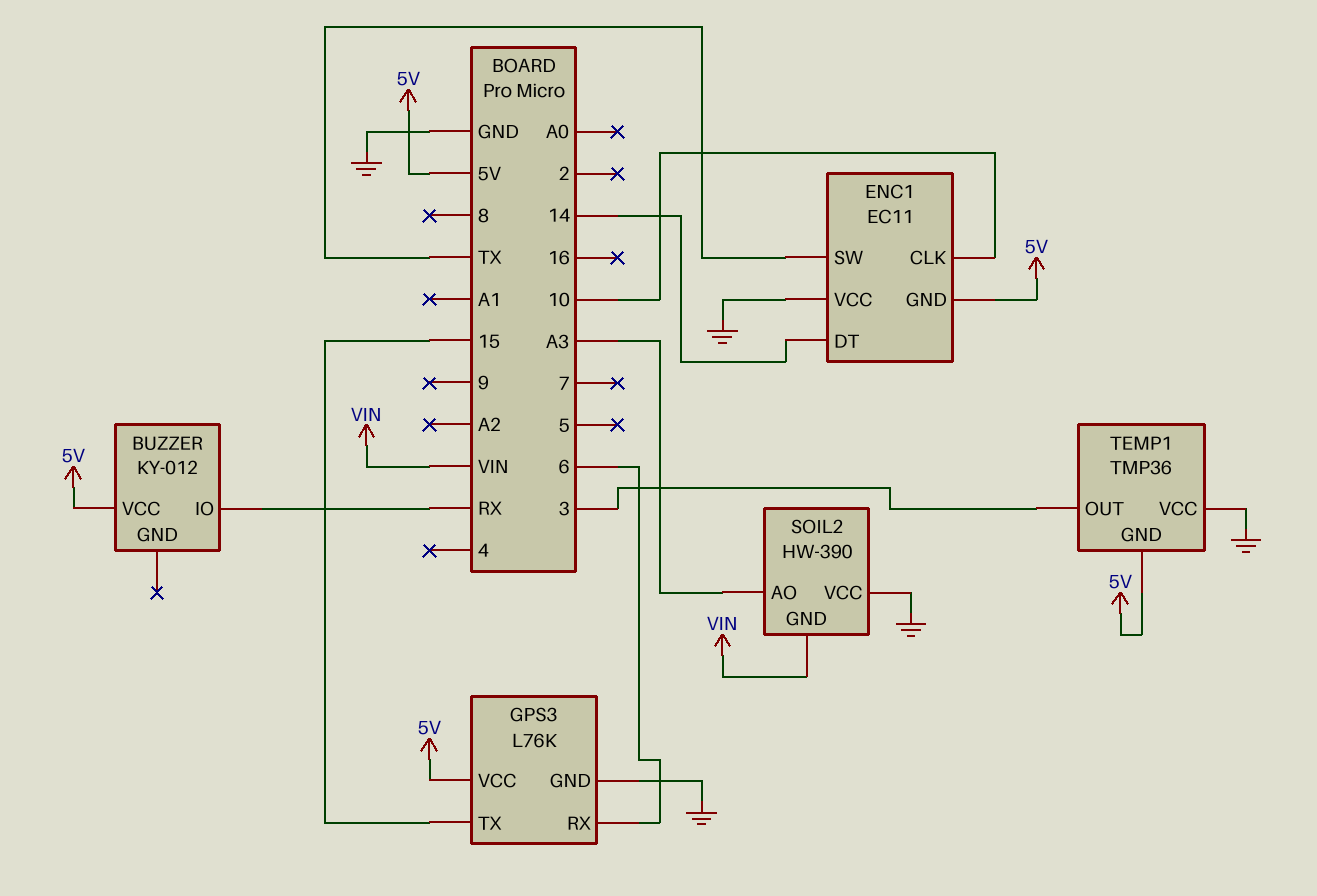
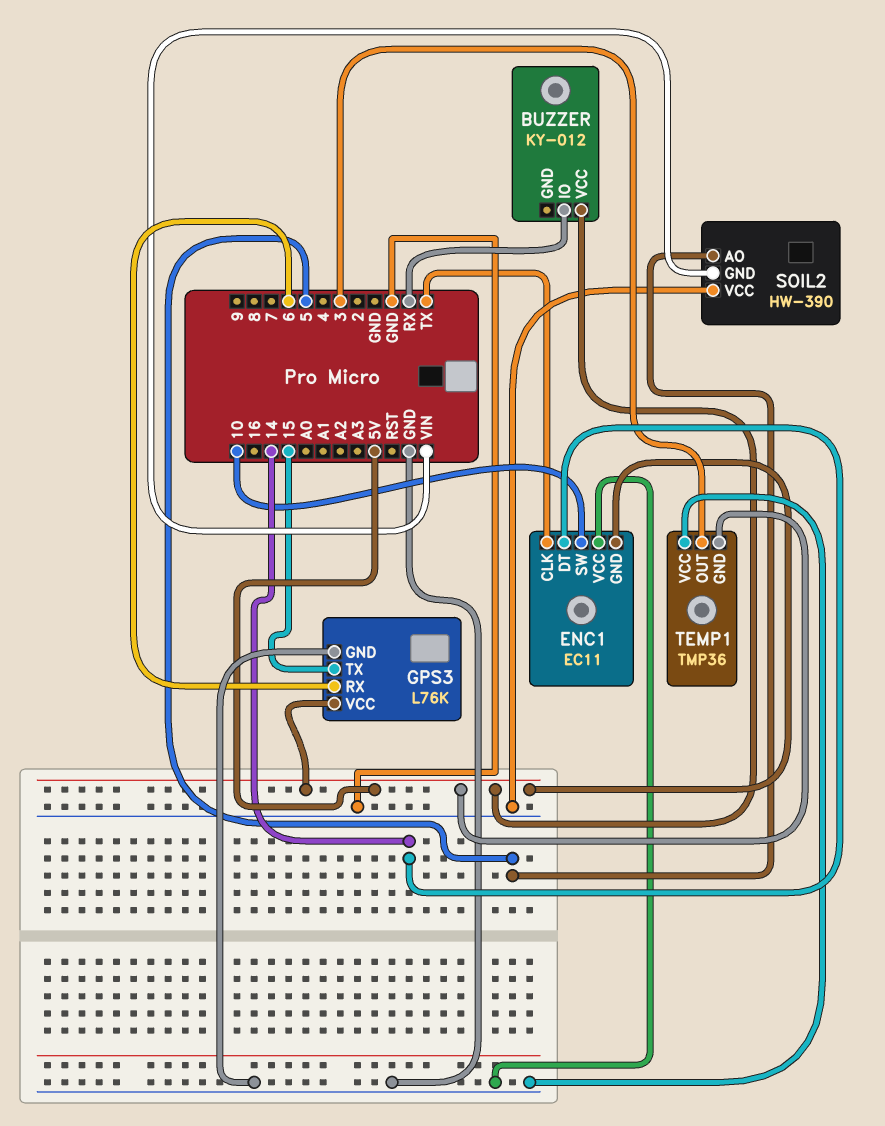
ENC1 pin CLK: 10 -> TX
ENC1 pin SW: TX -> 10
SOIL2 pin AO: A3 -> 5

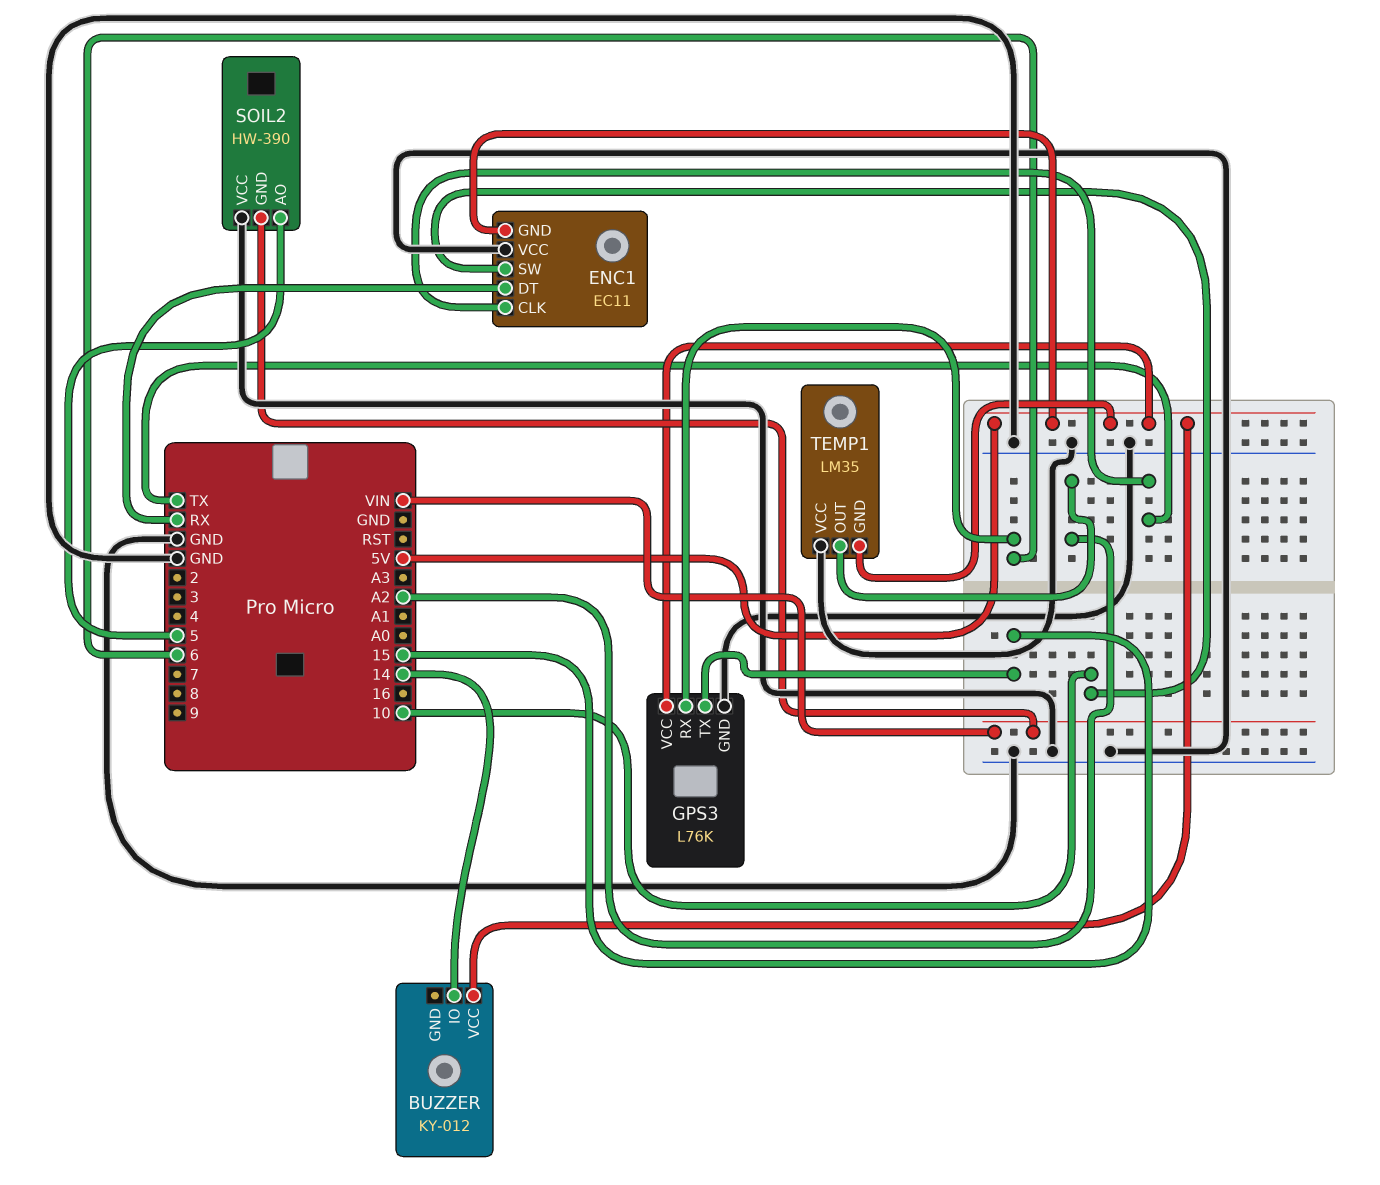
BUZZER pin IO: RX -> 14
ENC1 pin DT: 14 -> RX
TEMP1: TMP36 -> LM35
TEMP1 pin OUT: 3 -> A2

